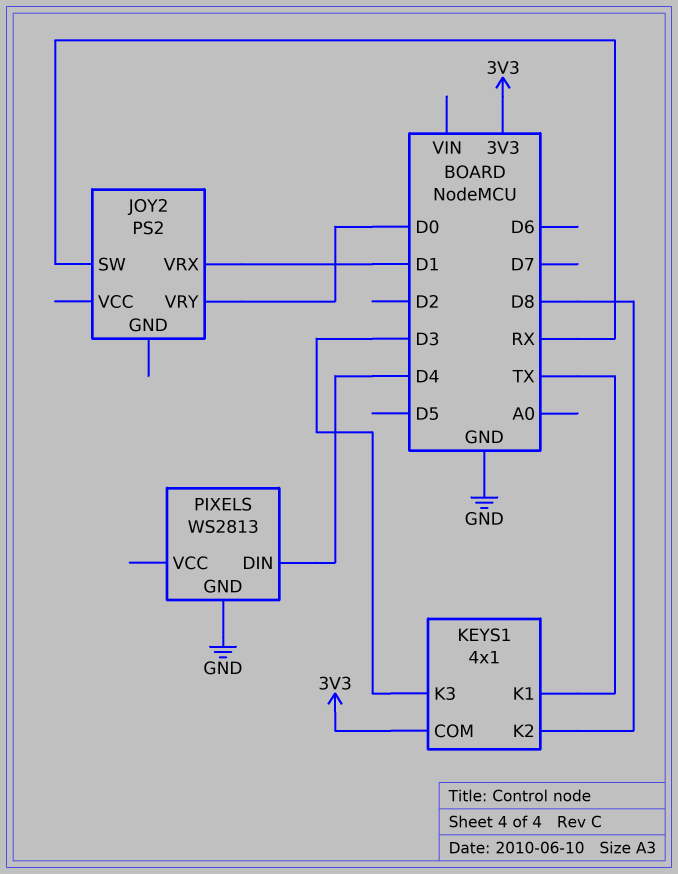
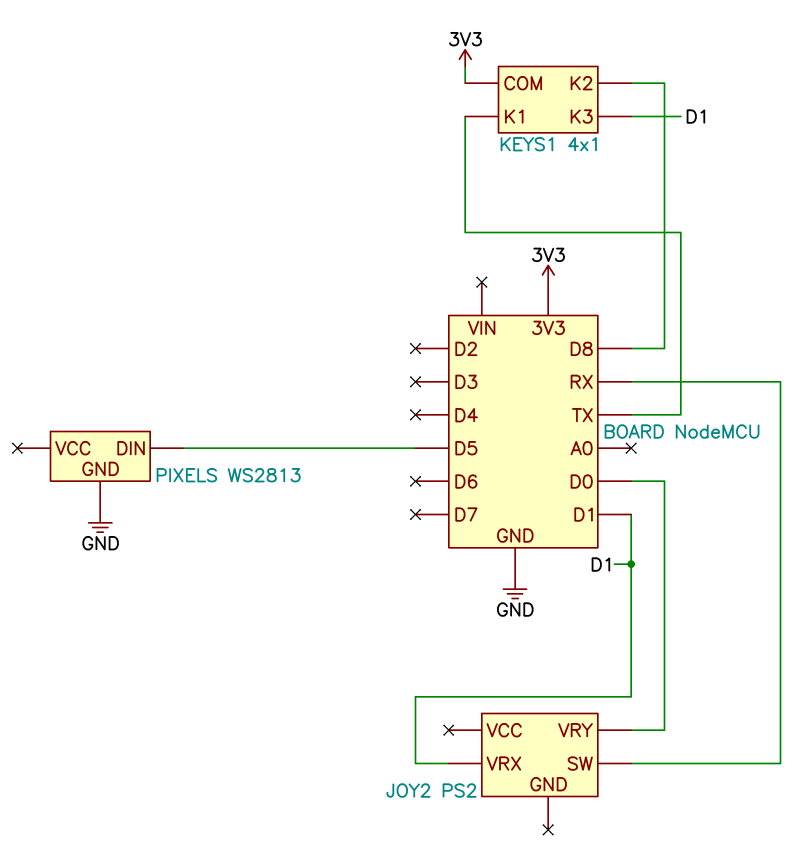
KEYS1 pin K3: D3 -> D1
PIXELS pin DIN: D4 -> D5

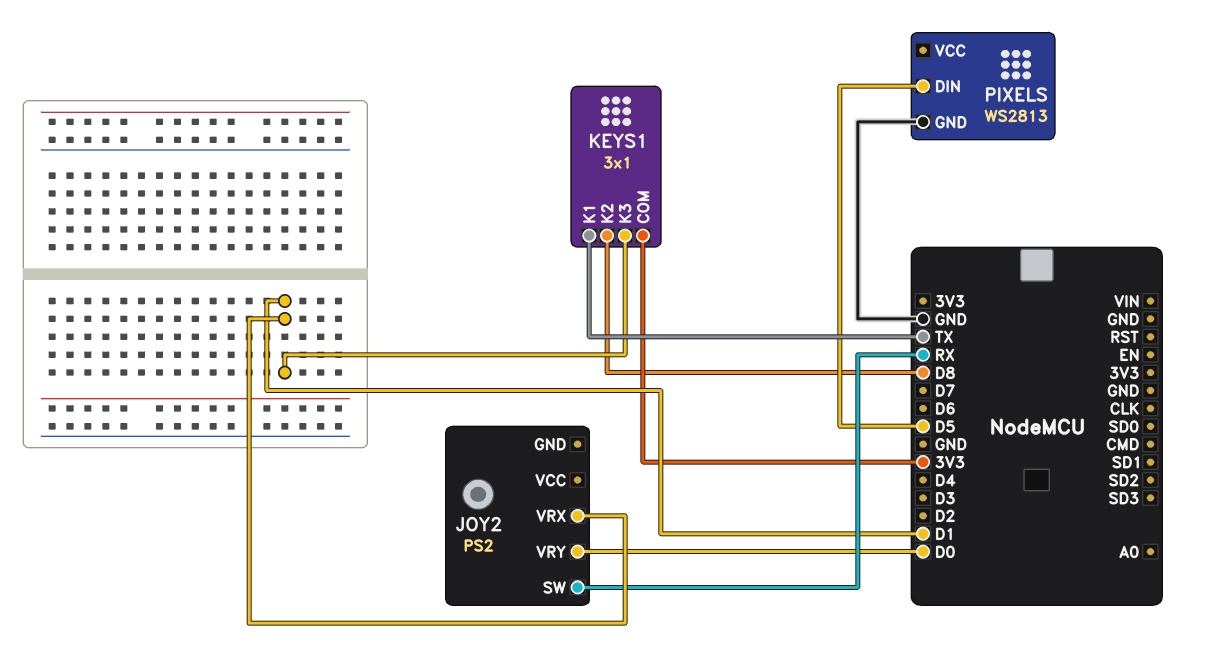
KEYS1: 4x1 -> 3x1

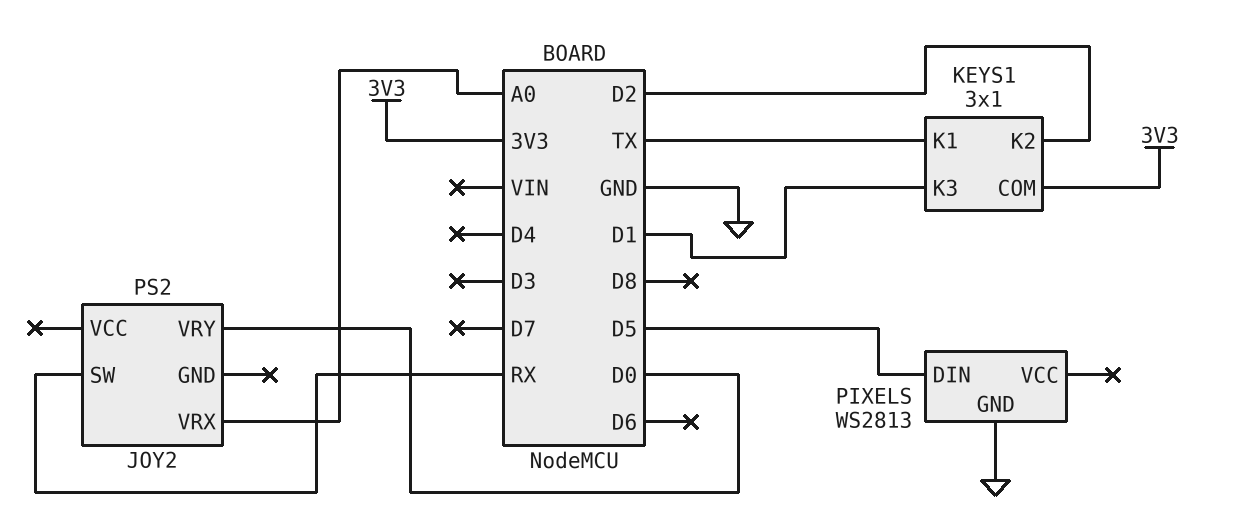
JOY2 pin VRX: D1 -> A0
KEYS1 pin K2: D8 -> D2

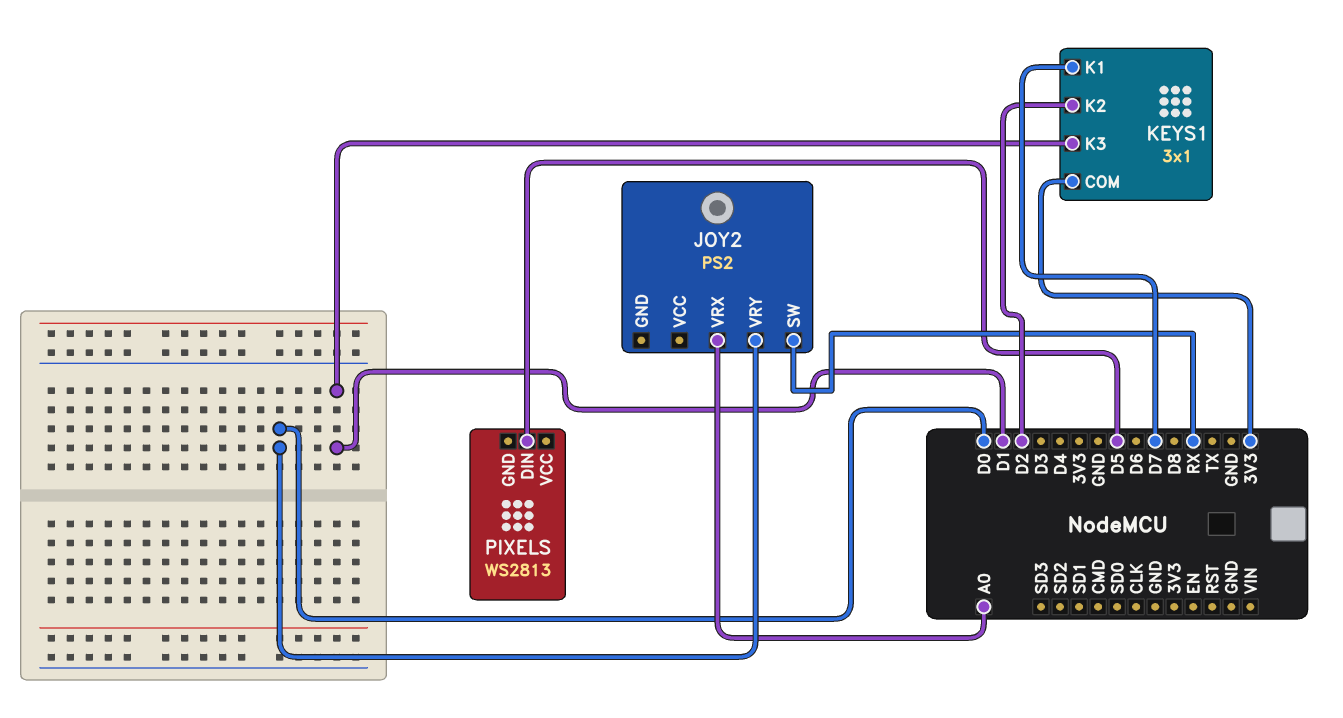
KEYS1 pin K1: TX -> D7
PIXELS pin GND: GND -> none

